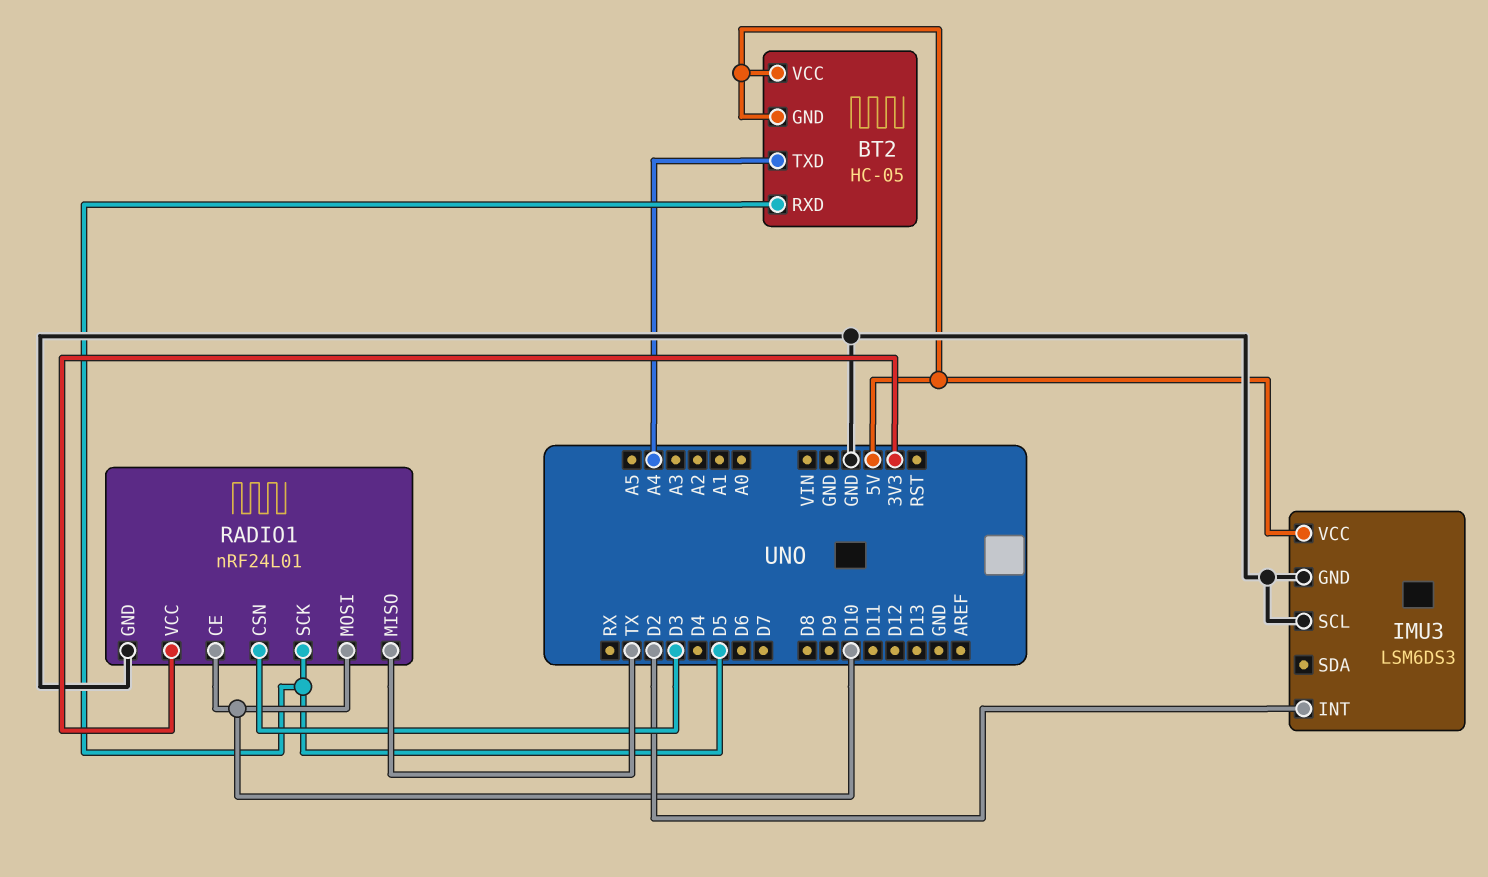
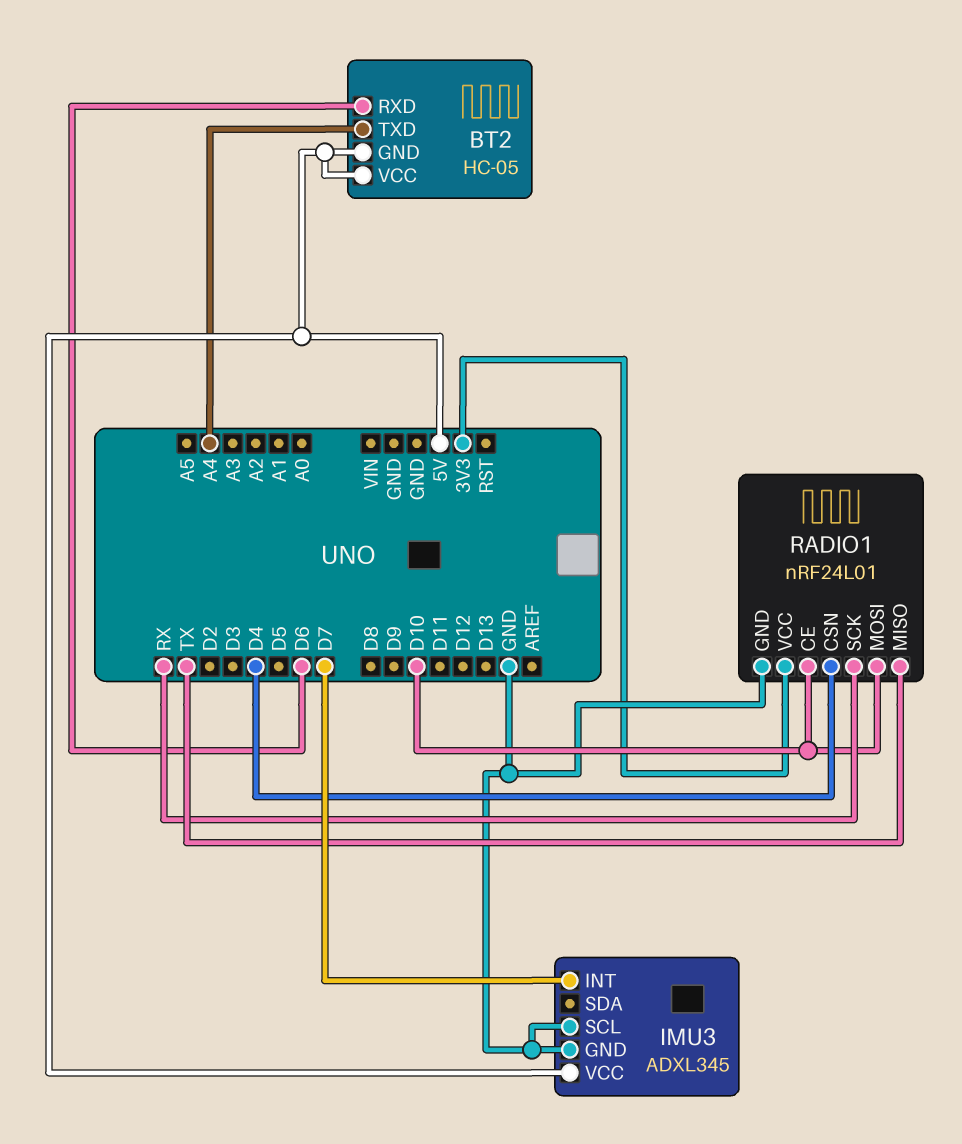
BT2 pin RXD: D5 -> D6
IMU3: LSM6DS3 -> ADXL345
IMU3 pin INT: D2 -> D7
RADIO1 pin CSN: D3 -> D4
RADIO1 pin SCK: D5 -> RX

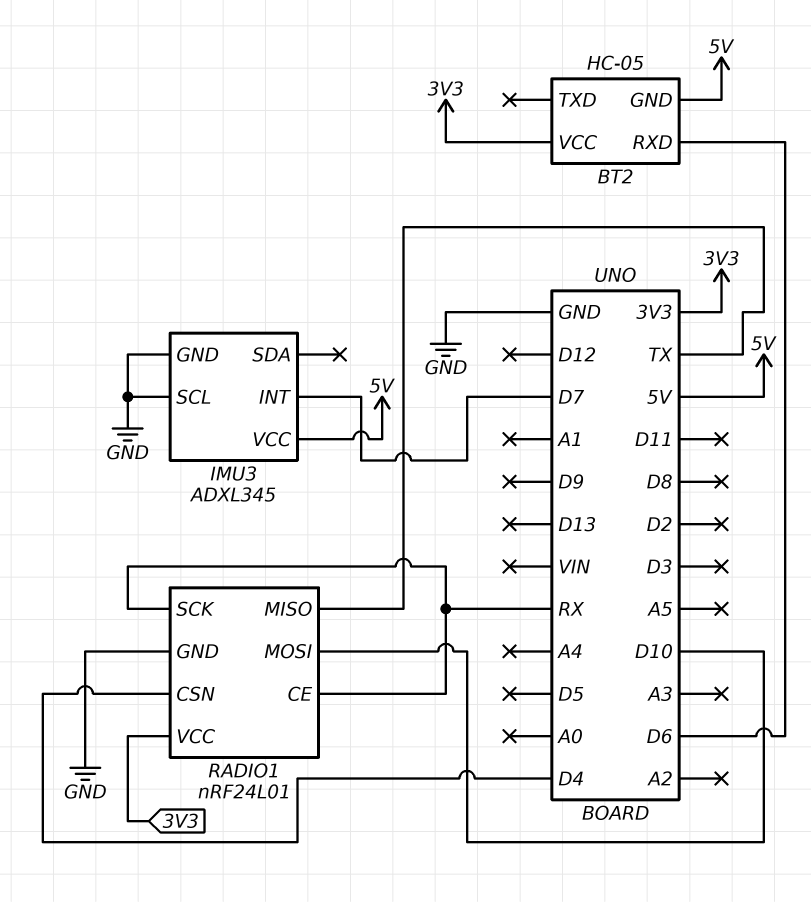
BT2 pin TXD: A4 -> none
BT2 pin VCC: 5V -> 3V3
RADIO1 pin CE: D10 -> RX

